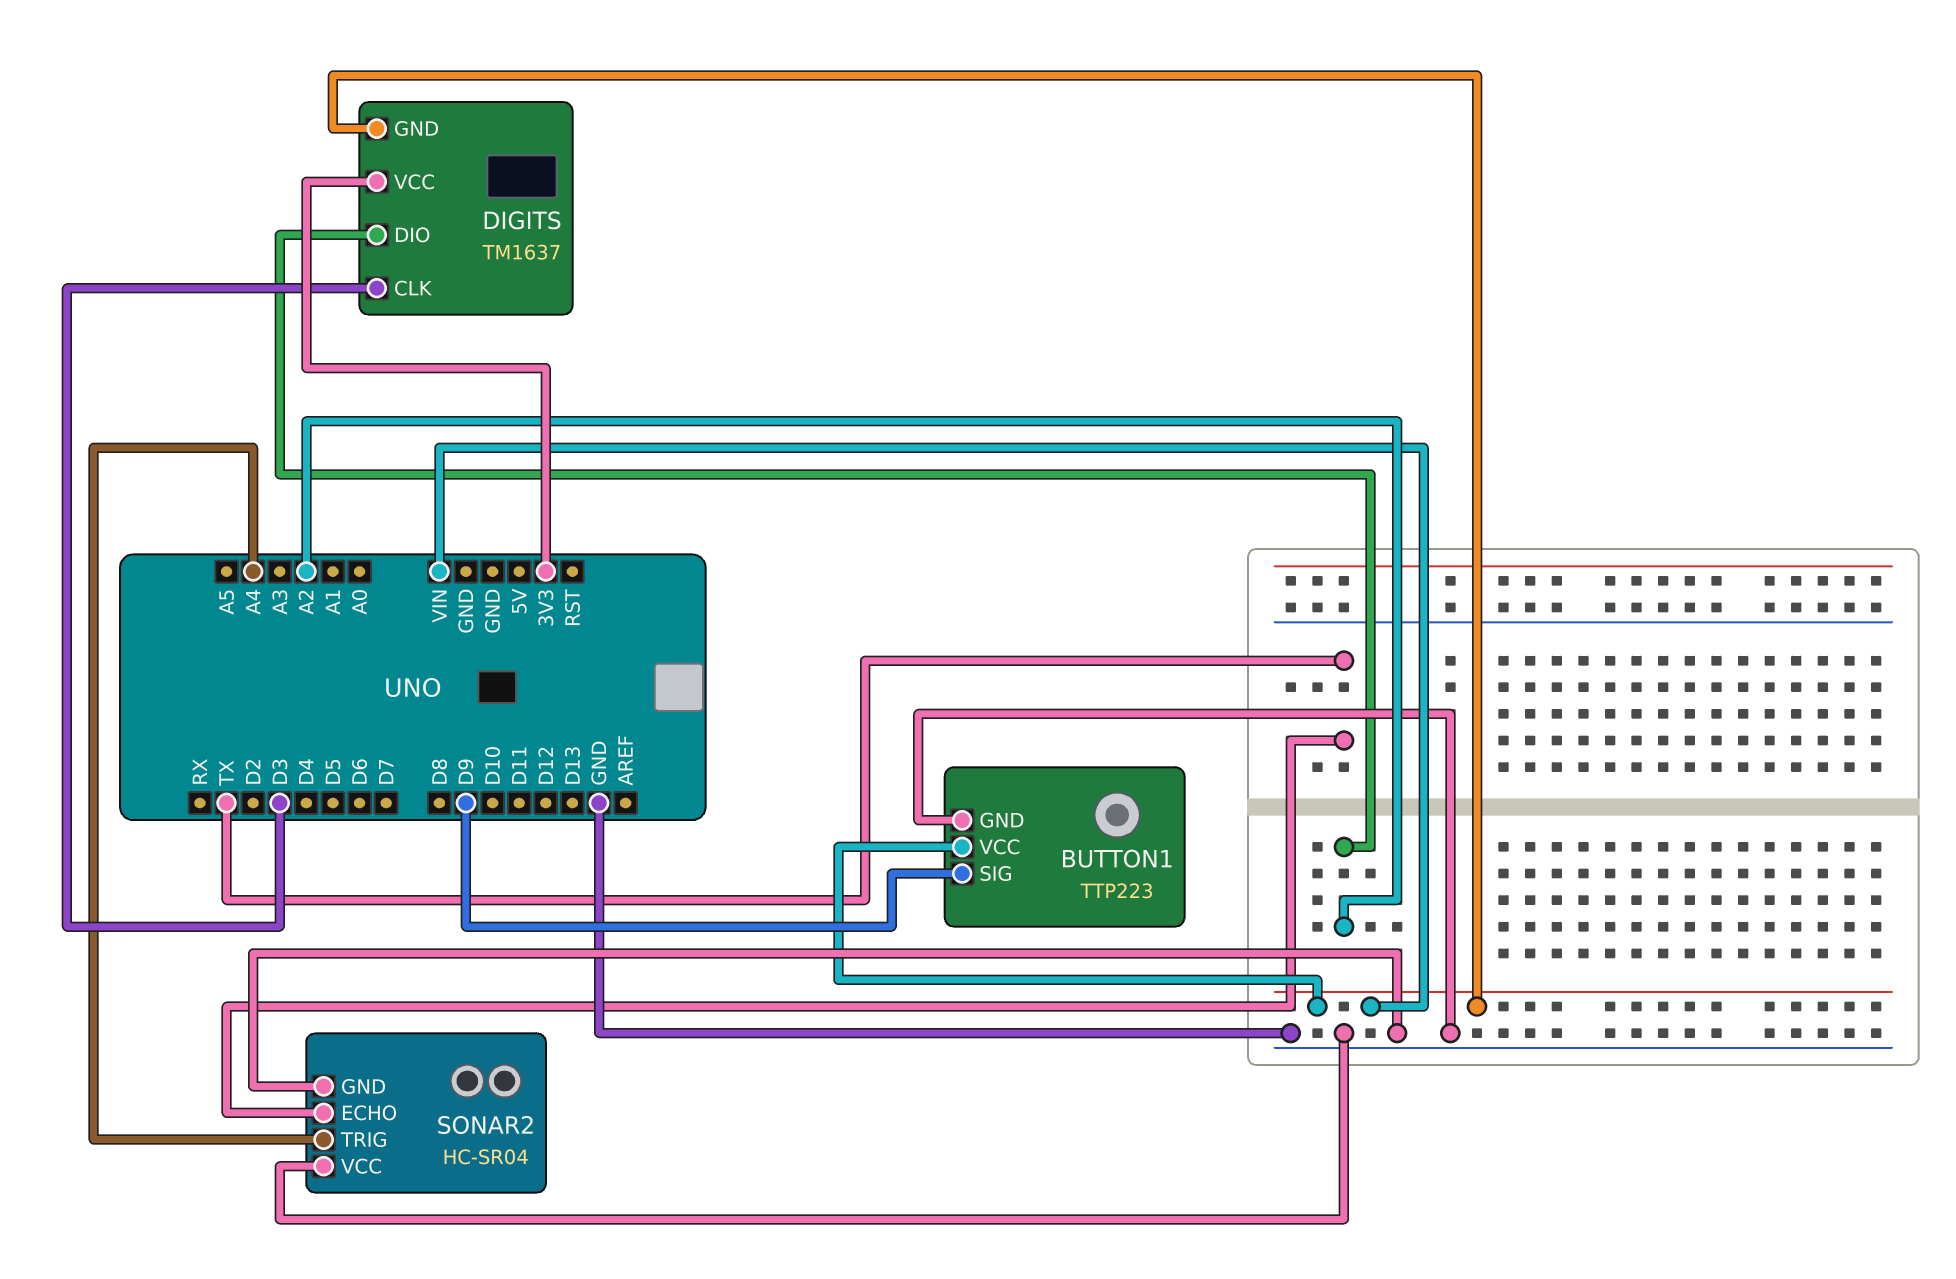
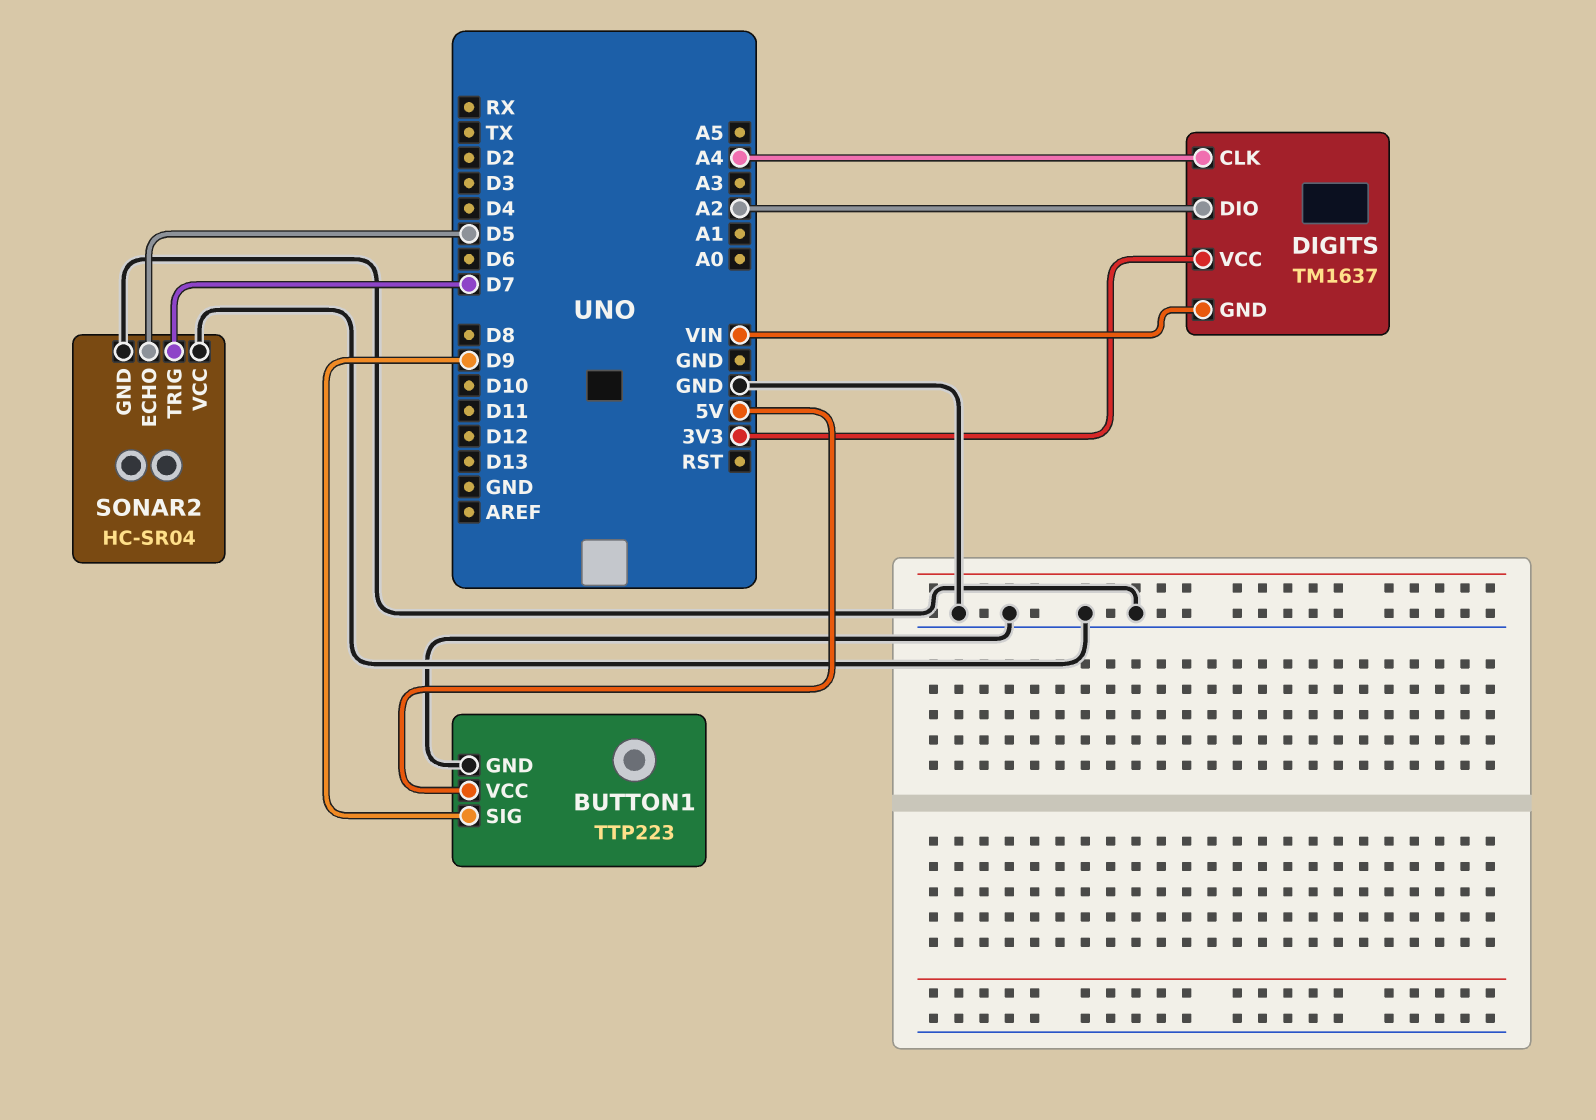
BUTTON1 pin VCC: VIN -> 5V
DIGITS pin CLK: D3 -> A4
SONAR2 pin ECHO: TX -> D5
SONAR2 pin TRIG: A4 -> D7

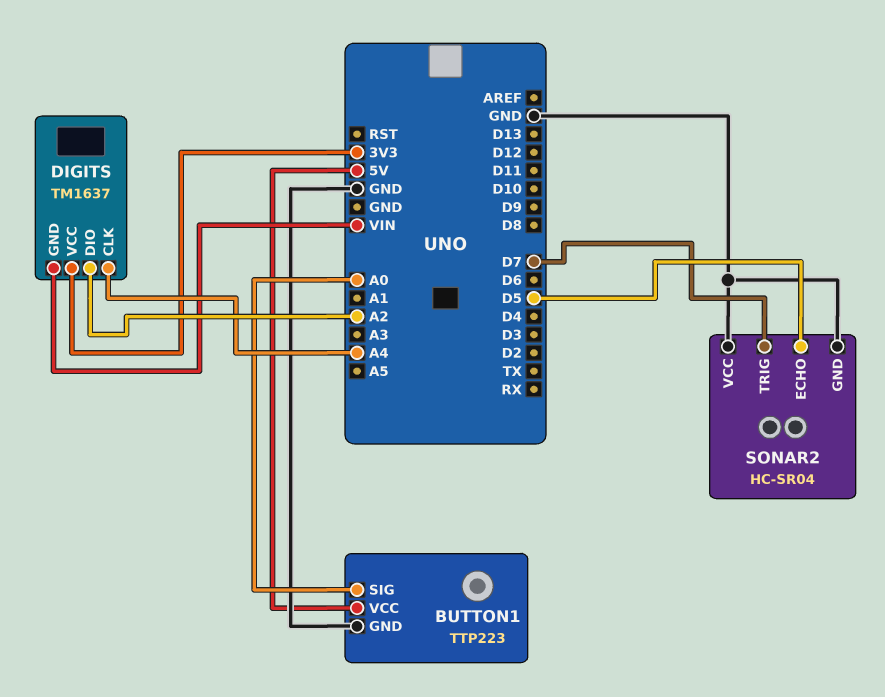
BUTTON1 pin SIG: D9 -> A0

